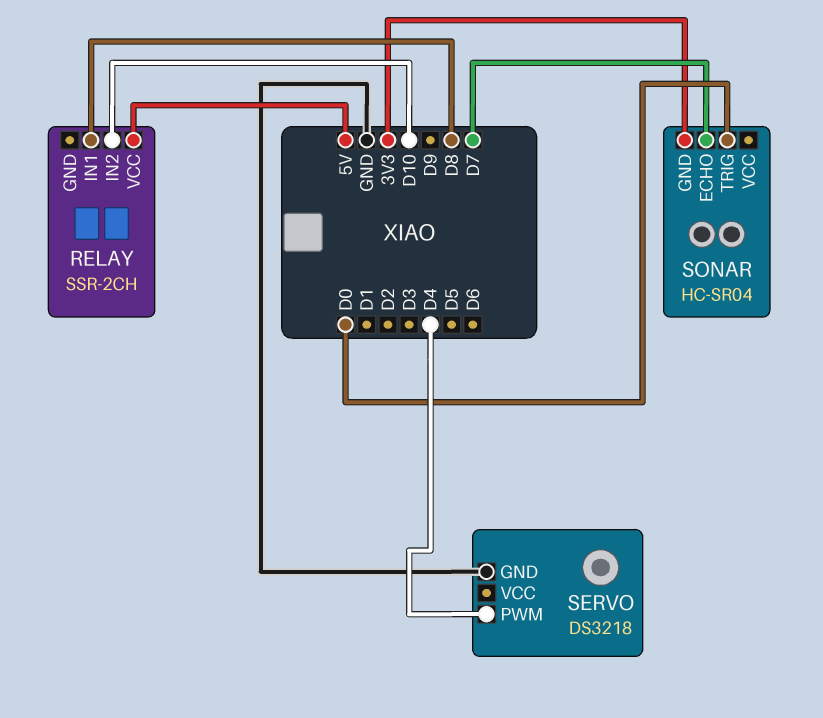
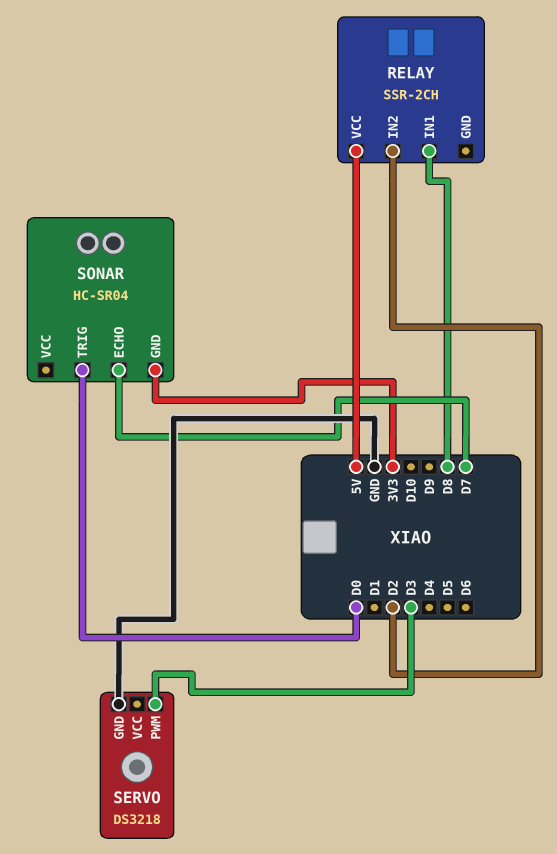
RELAY pin IN2: D10 -> D2
SERVO pin PWM: D4 -> D3

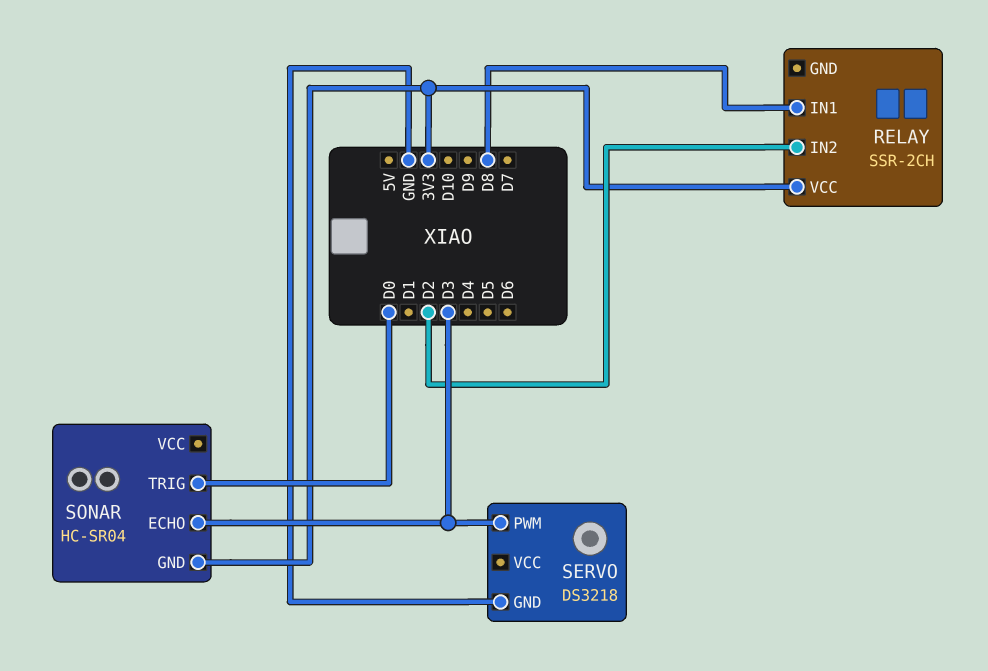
RELAY pin VCC: 5V -> 3V3
SONAR pin ECHO: D7 -> D3

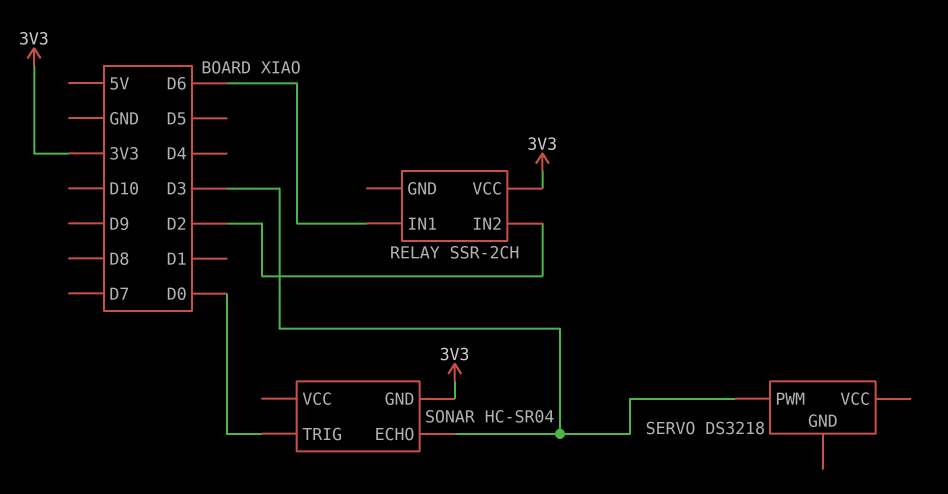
RELAY pin IN1: D8 -> D6
SERVO pin GND: GND -> none

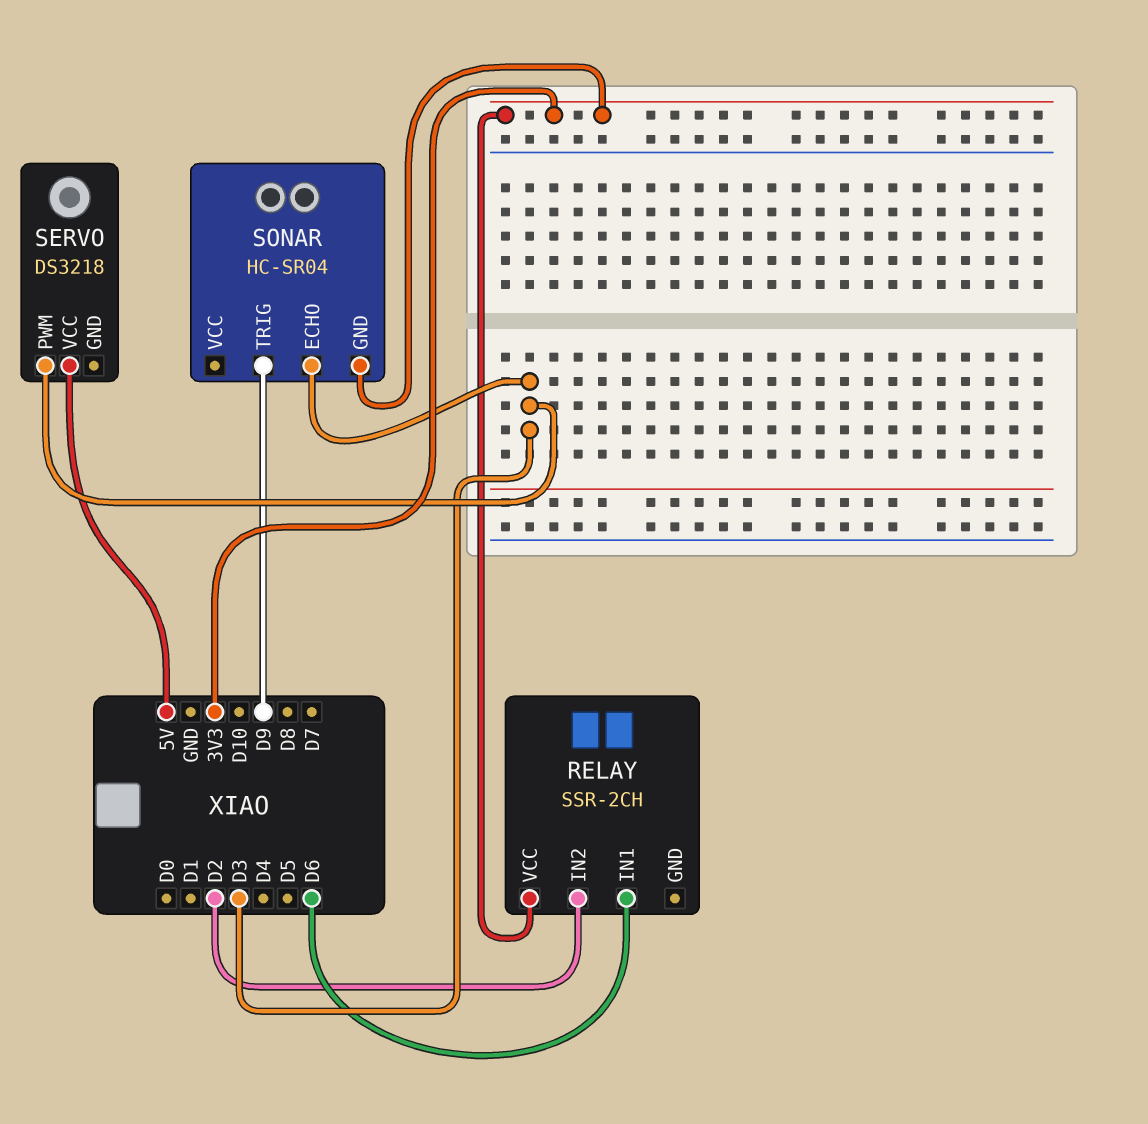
SERVO pin VCC: none -> 5V
SONAR pin TRIG: D0 -> D9

